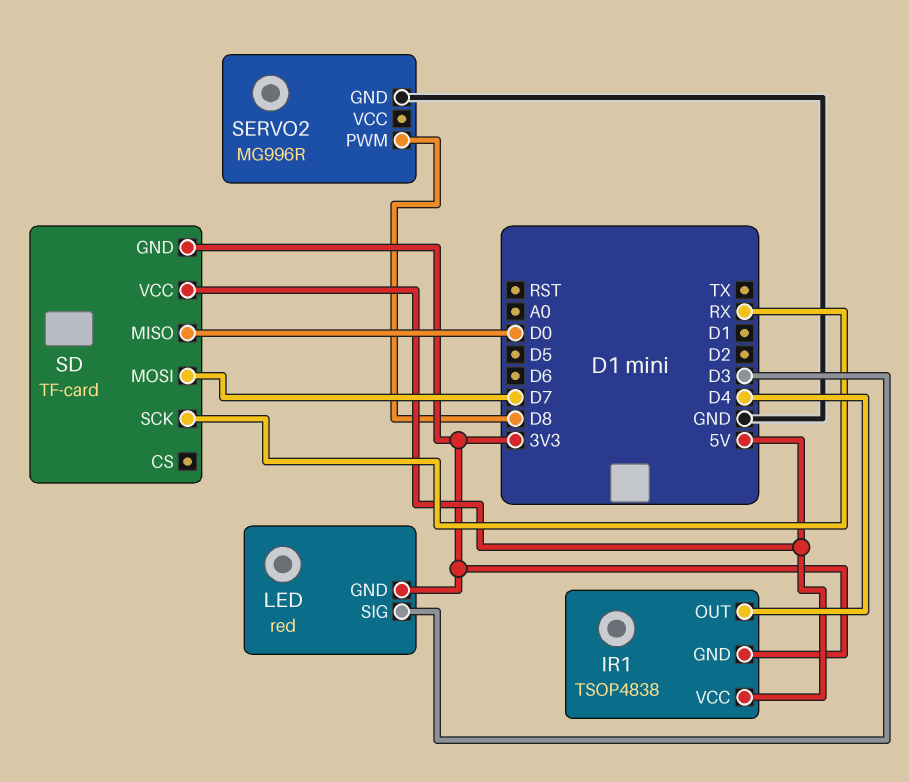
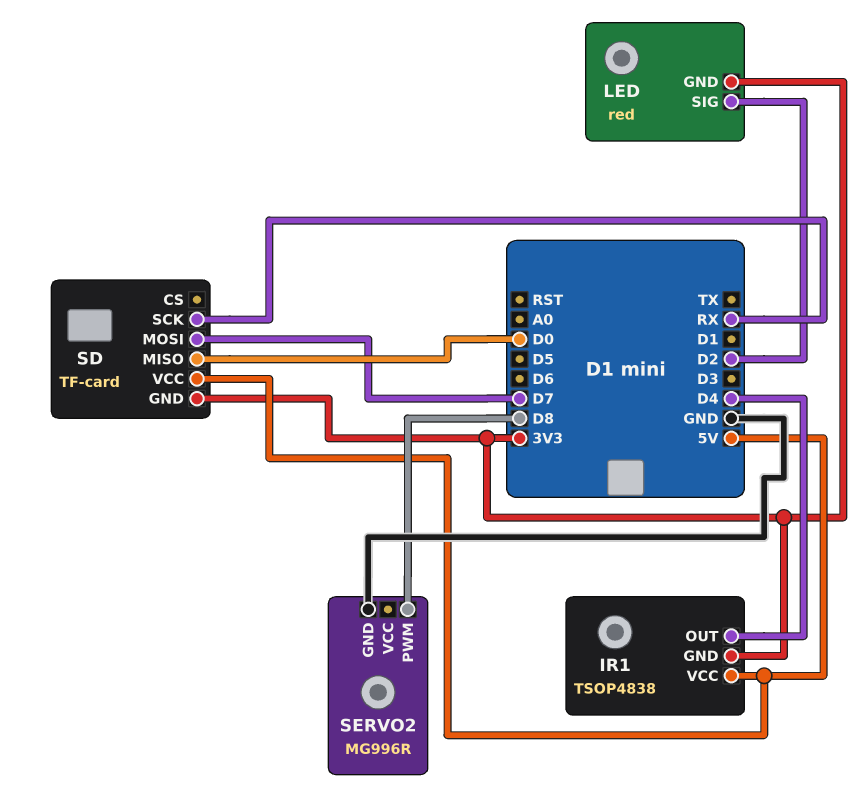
LED pin SIG: D3 -> D2

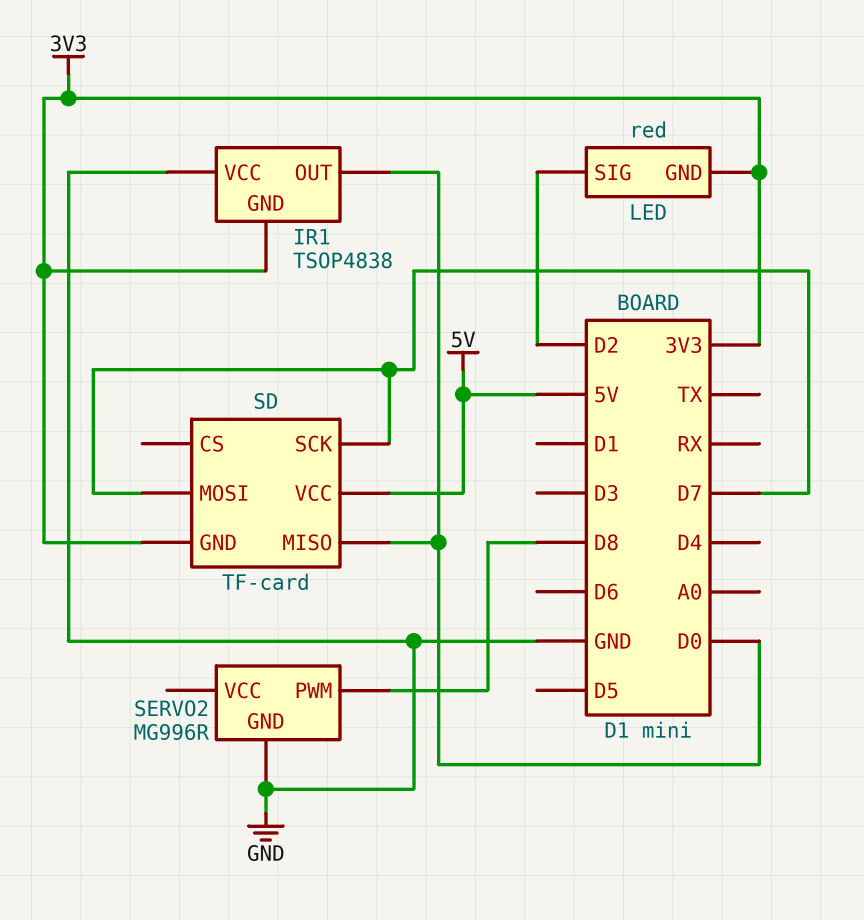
IR1 pin OUT: D4 -> D0
IR1 pin VCC: 5V -> GND
SD pin SCK: RX -> D7

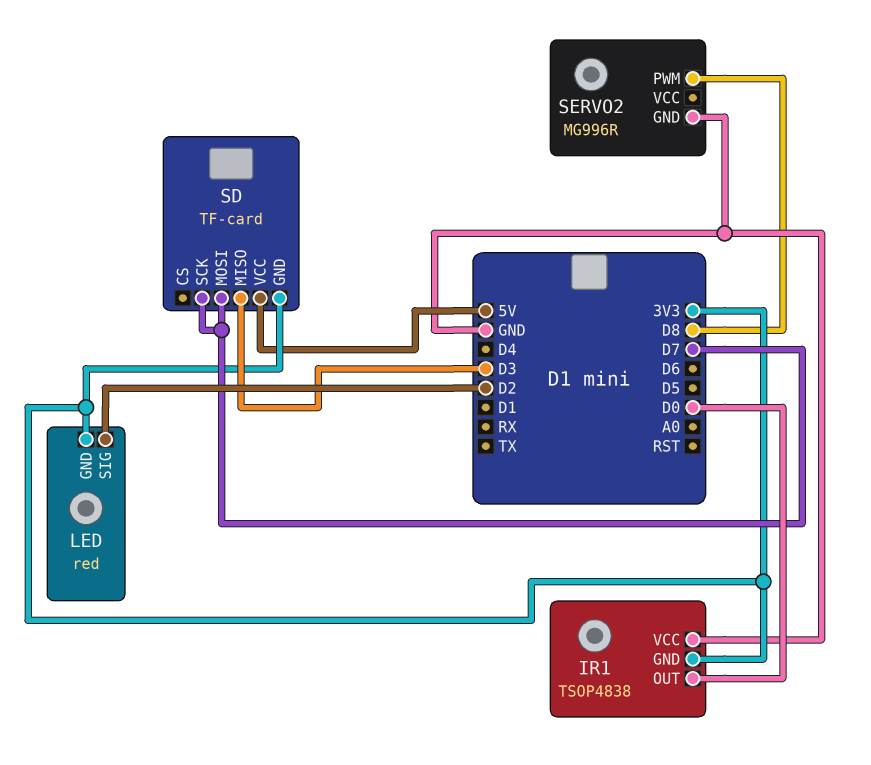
SD pin MISO: D0 -> D3

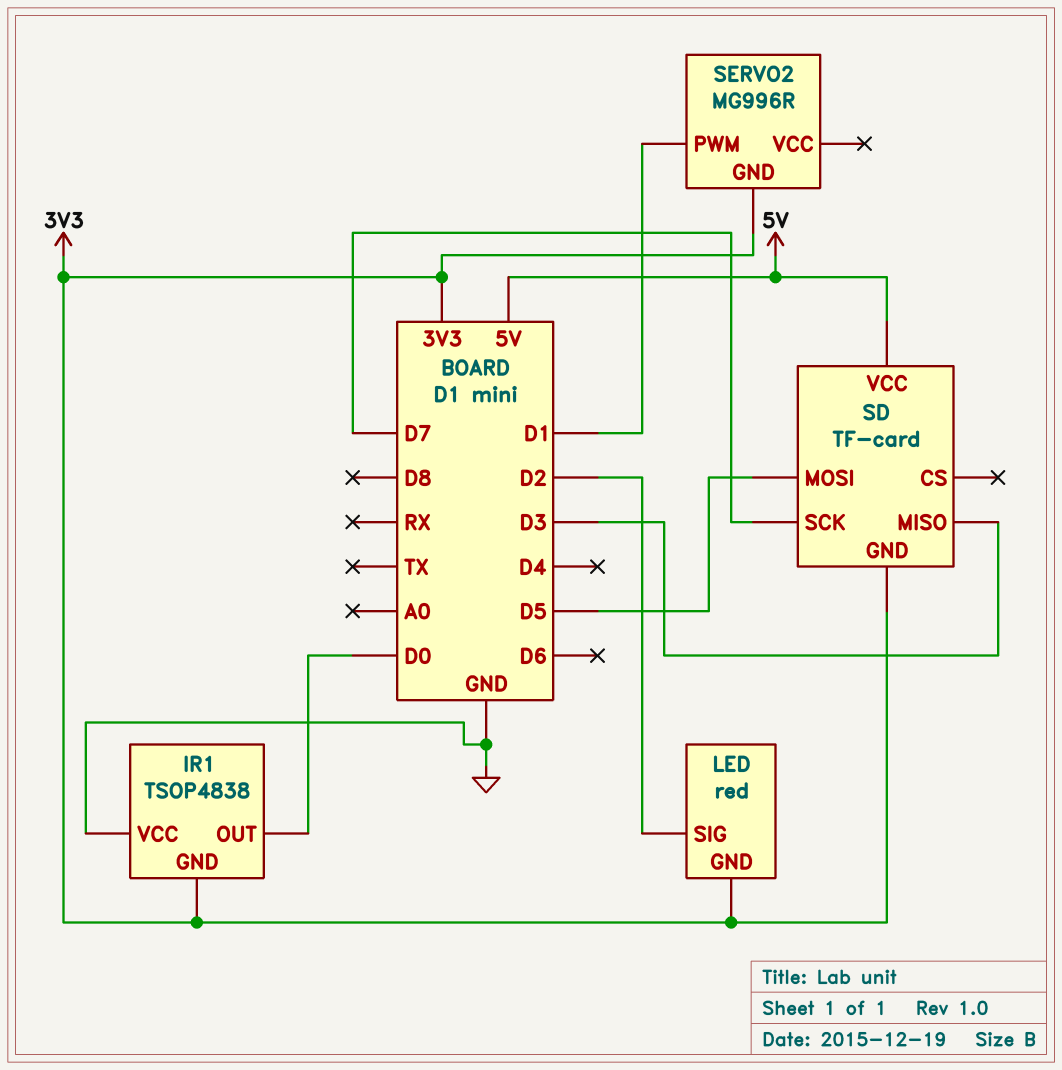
SD pin MOSI: D7 -> D5
SERVO2 pin GND: GND -> 3V3
SERVO2 pin PWM: D8 -> D1

